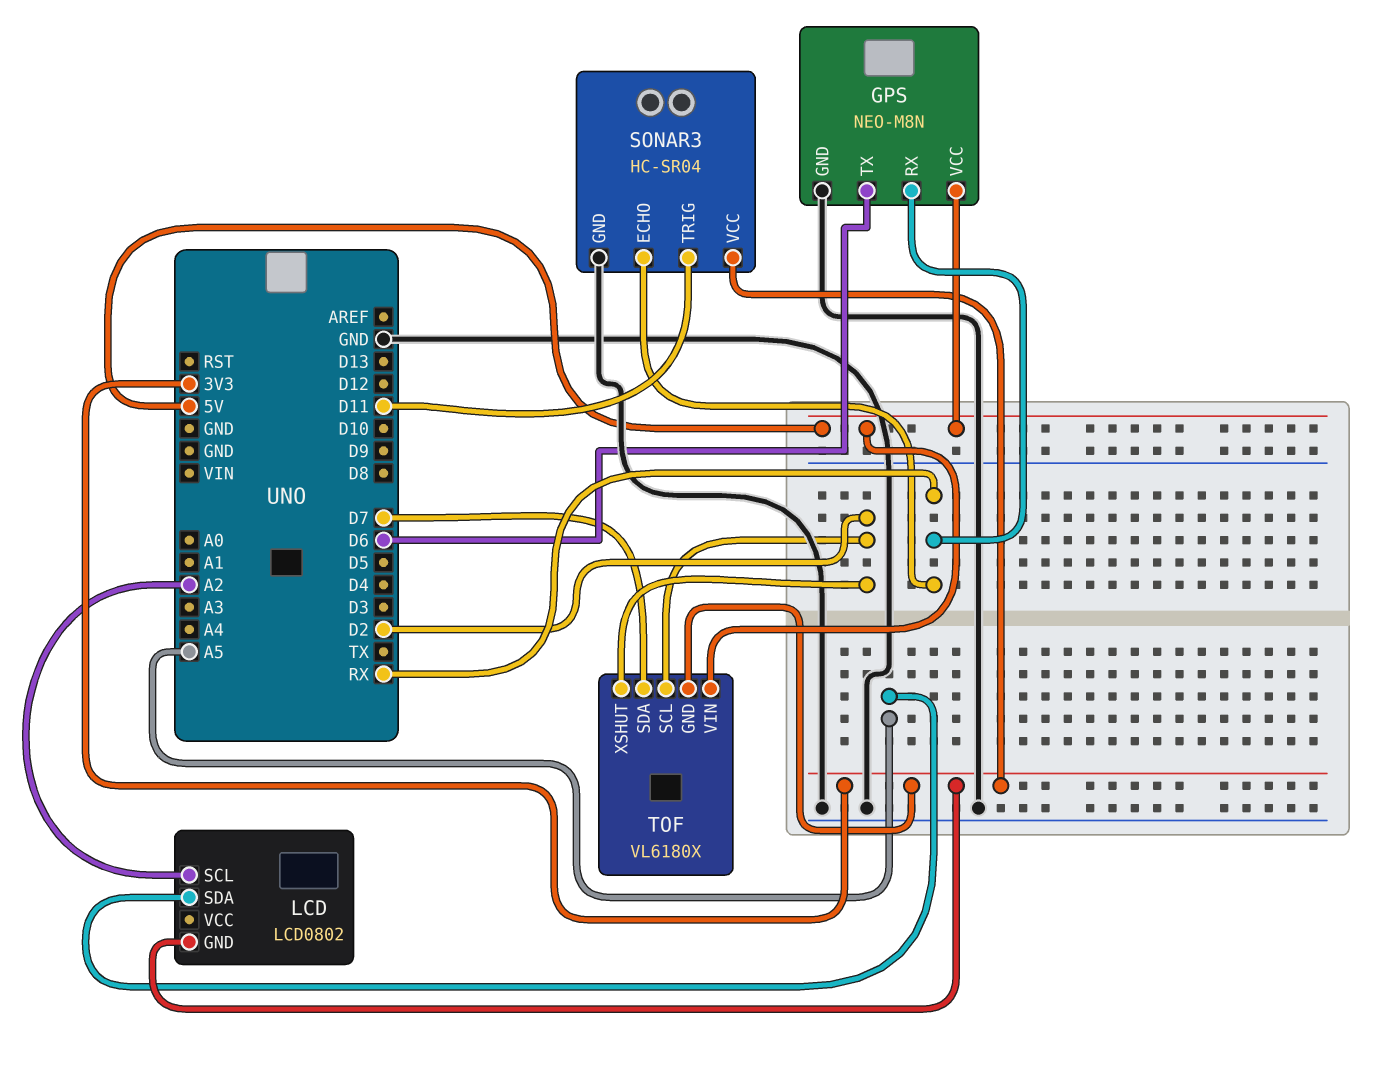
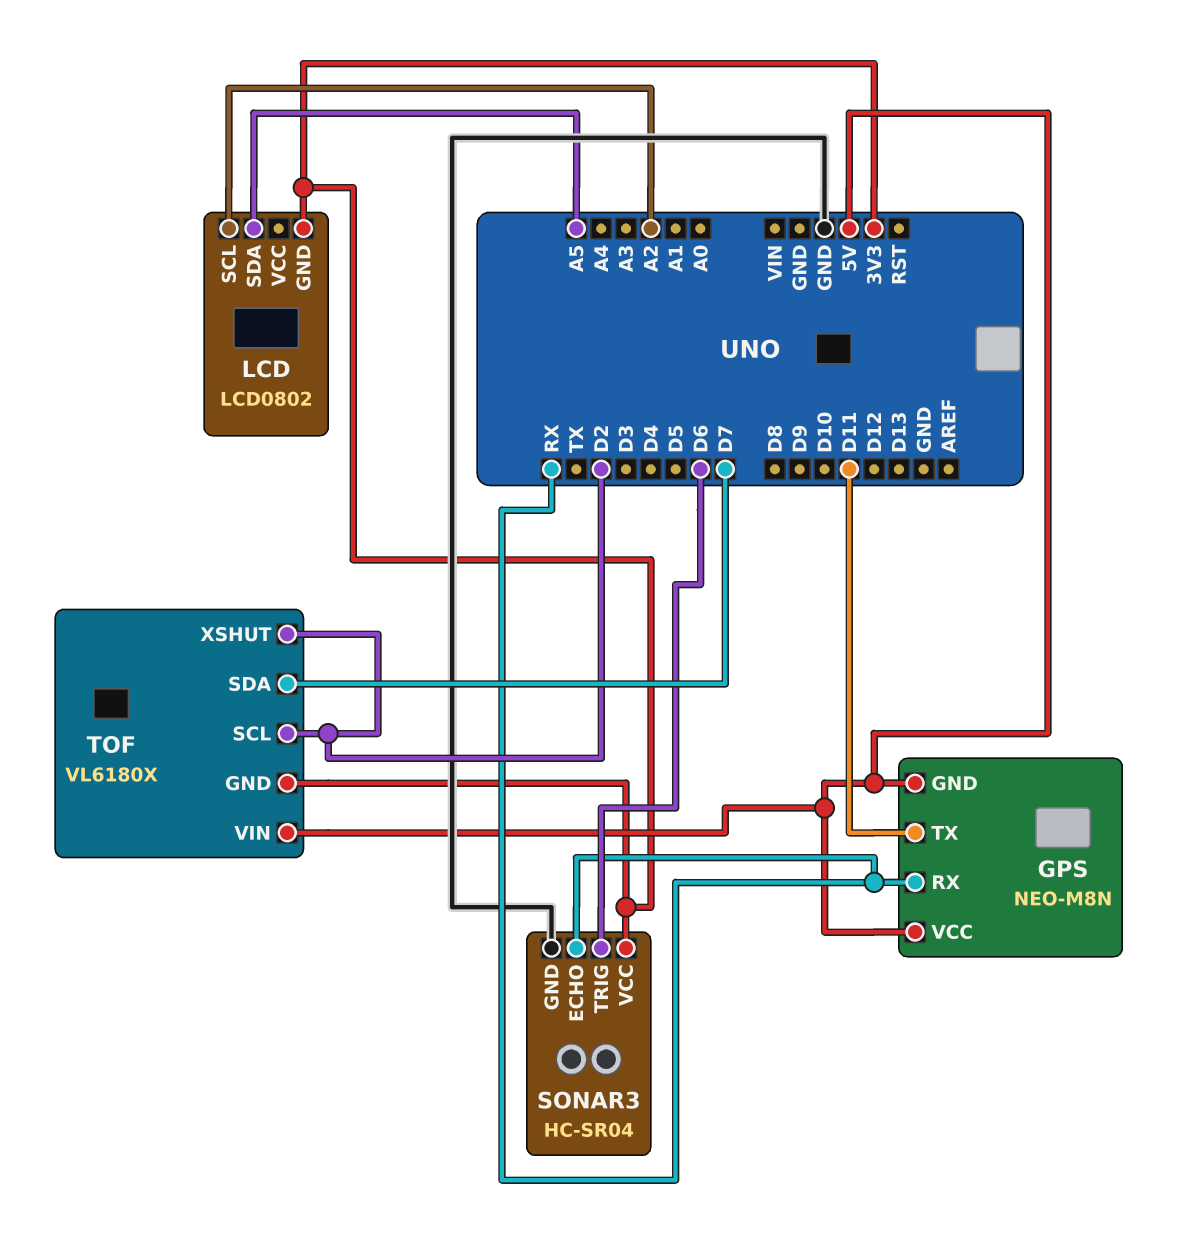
GPS pin GND: GND -> 5V
GPS pin TX: D6 -> D11
SONAR3 pin TRIG: D11 -> D6

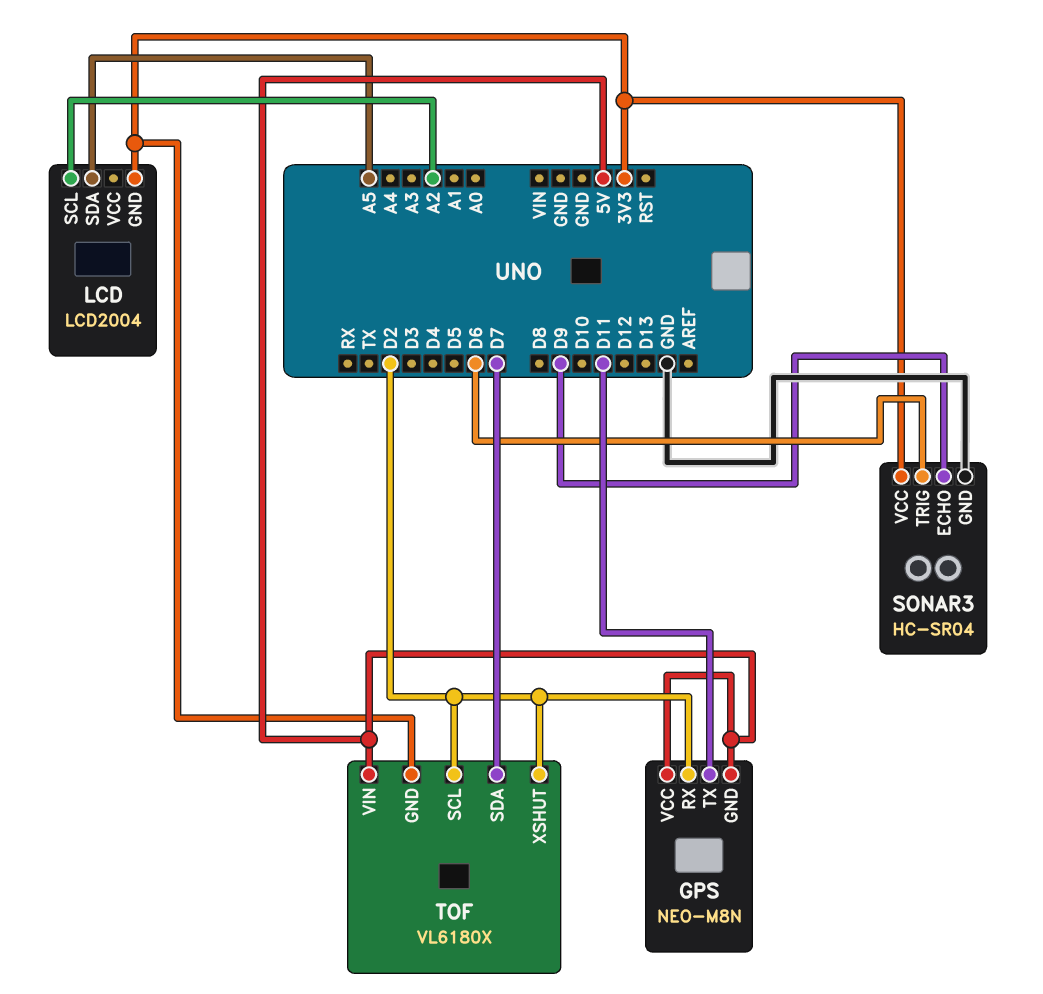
GPS pin RX: RX -> D2
LCD: LCD0802 -> LCD2004
SONAR3 pin ECHO: RX -> D9

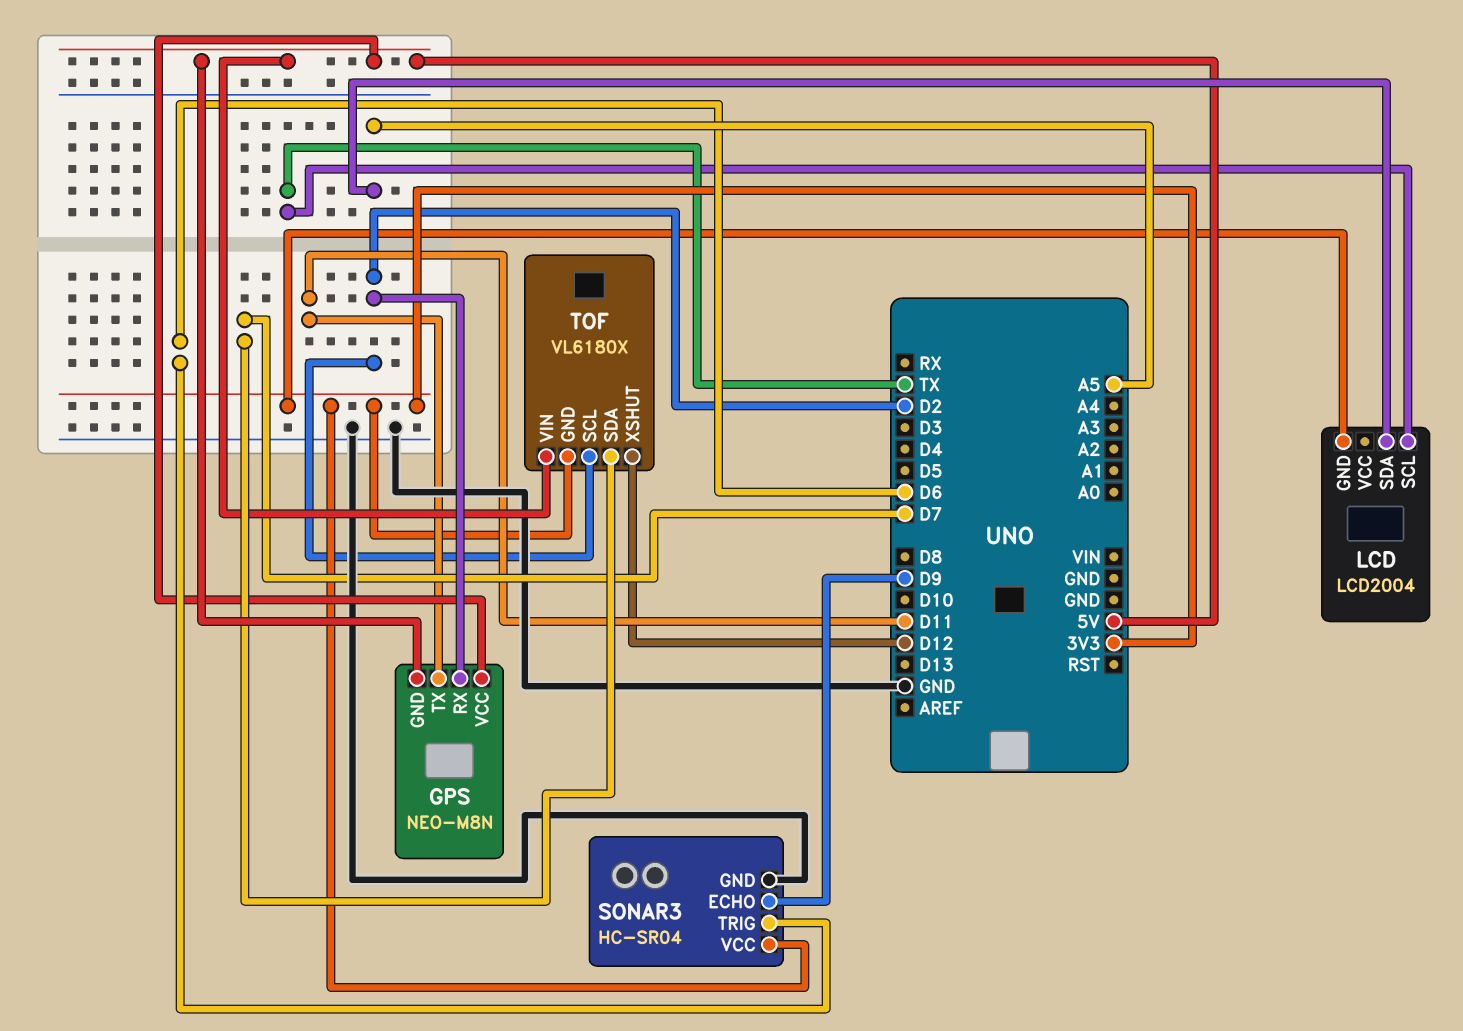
LCD pin SCL: A2 -> TX
TOF pin XSHUT: D2 -> D12

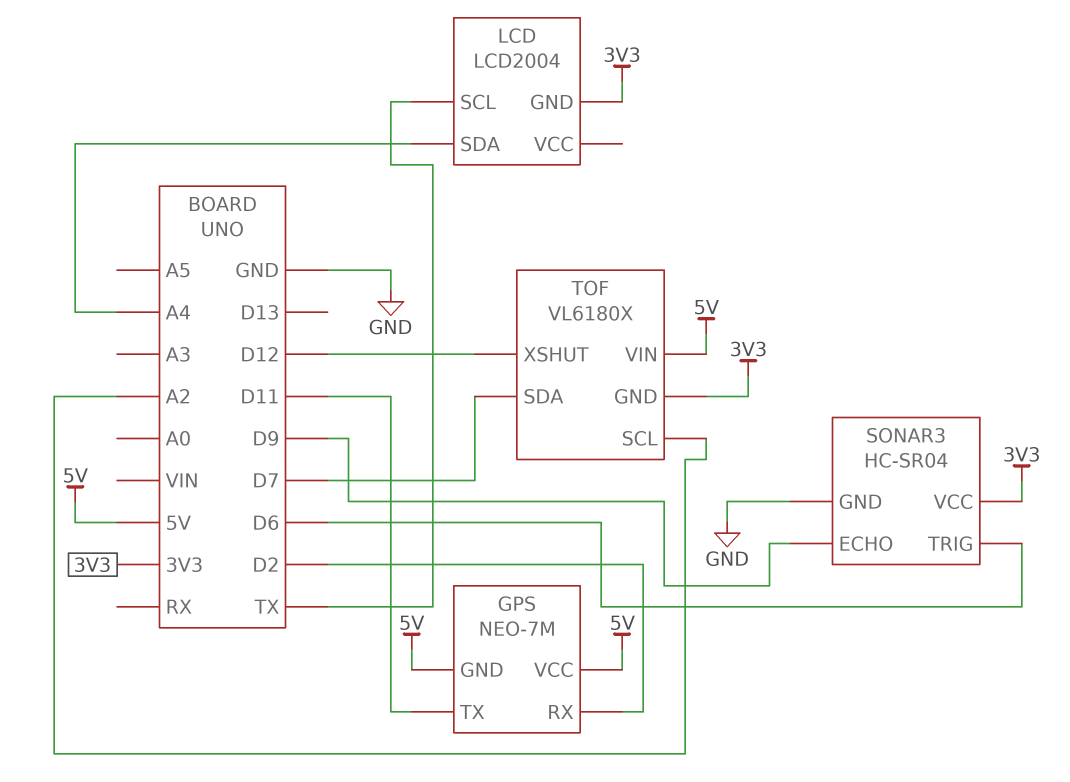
GPS: NEO-M8N -> NEO-7M
LCD pin SDA: A5 -> A4
TOF pin SCL: D2 -> A2

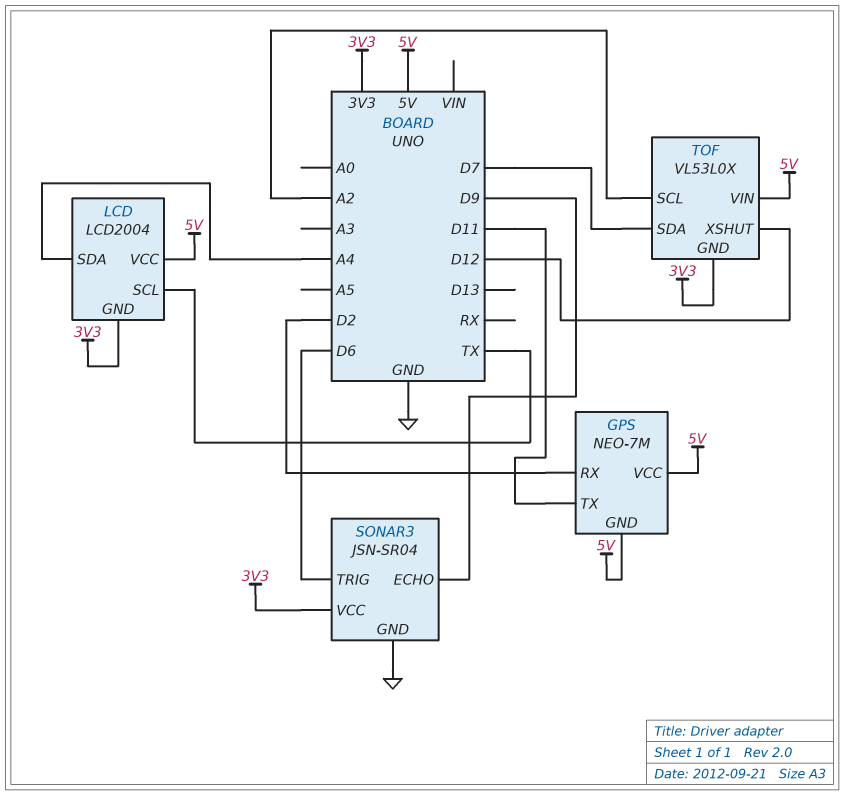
LCD pin VCC: none -> 5V
SONAR3: HC-SR04 -> JSN-SR04
TOF: VL6180X -> VL53L0X

